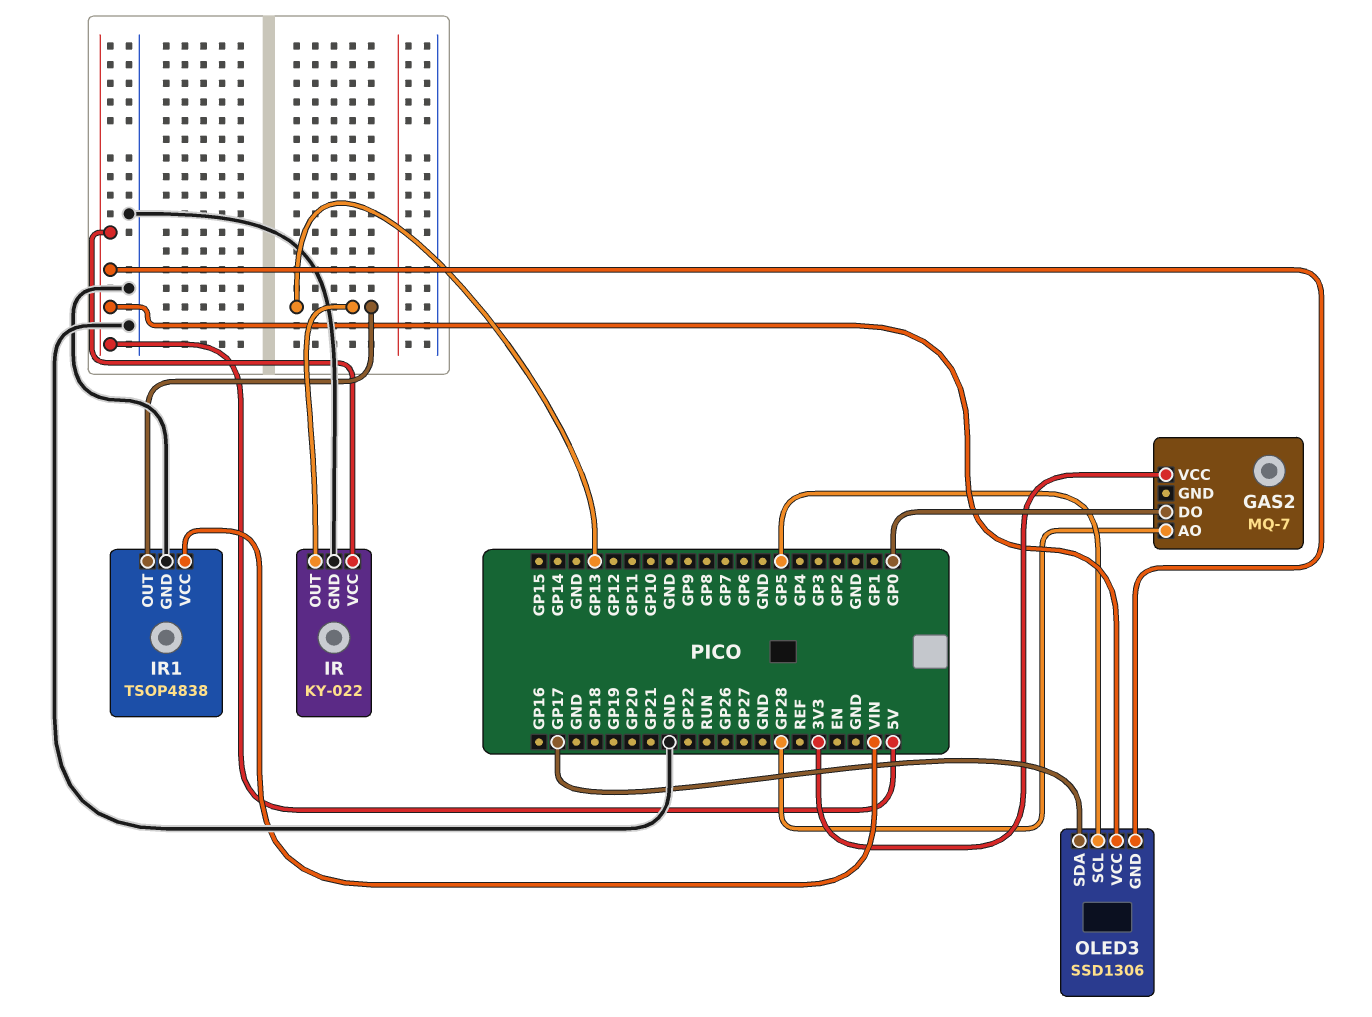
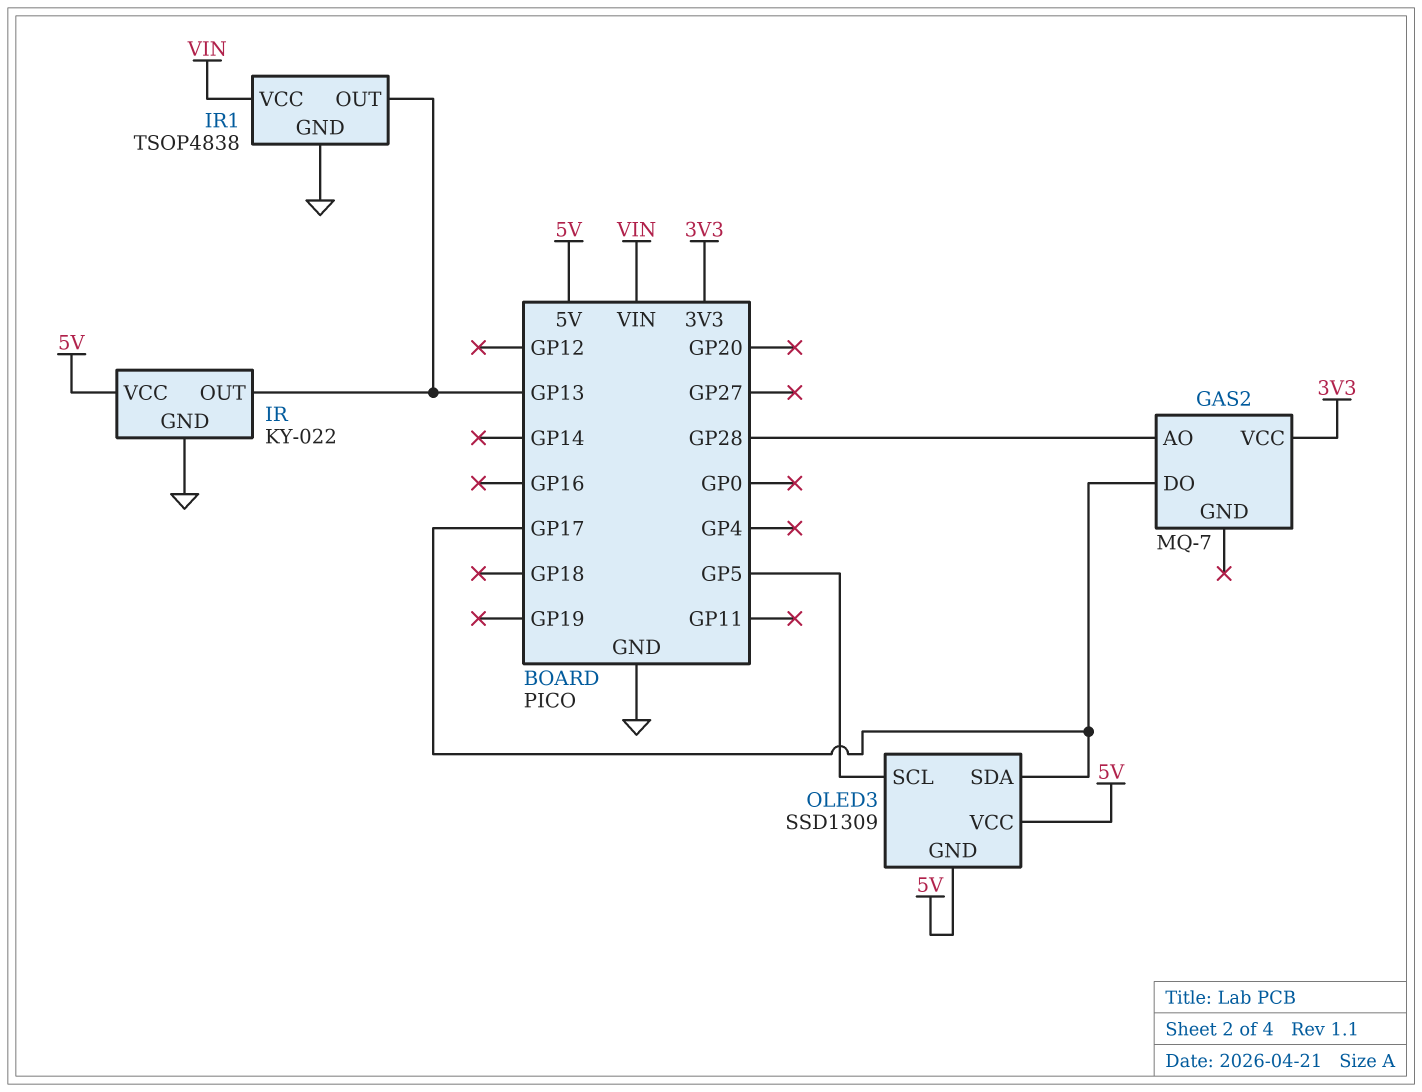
GAS2 pin DO: GP0 -> GP17
OLED3: SSD1306 -> SSD1309

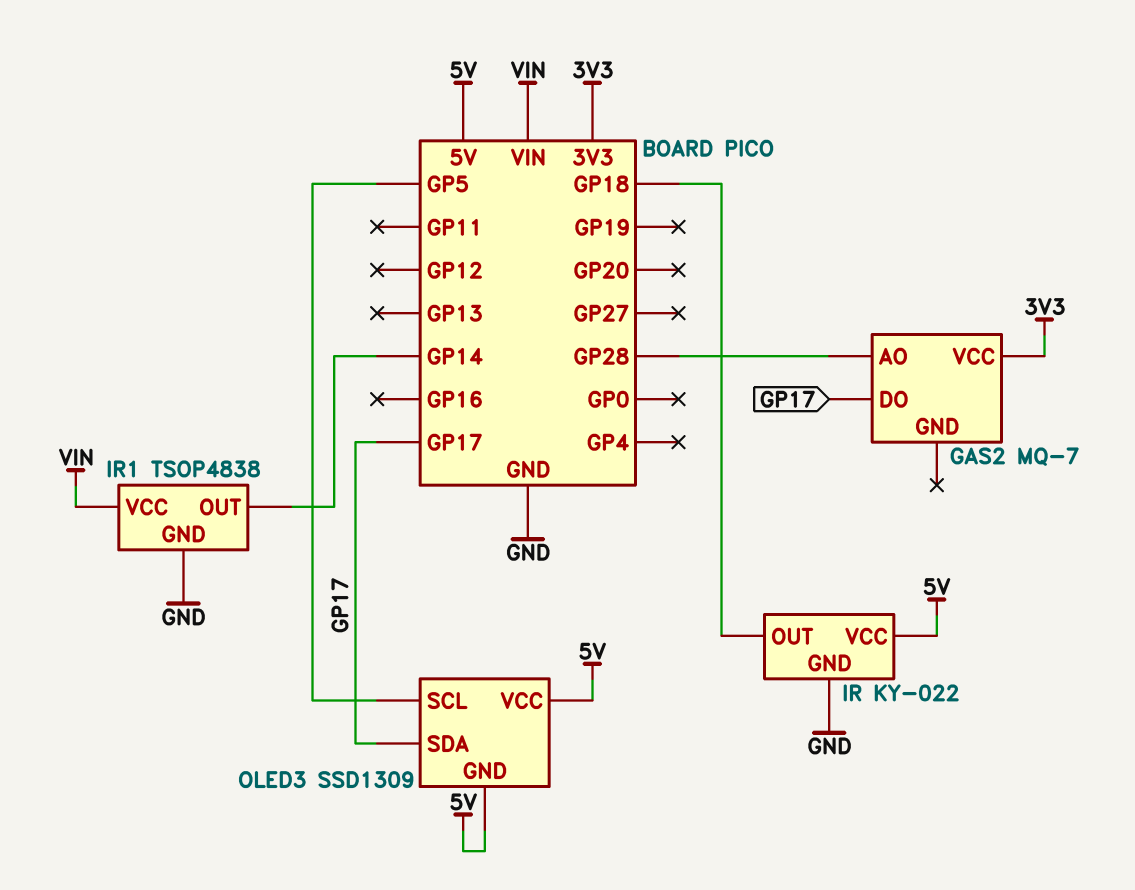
IR pin OUT: GP13 -> GP18
IR1 pin OUT: GP13 -> GP14

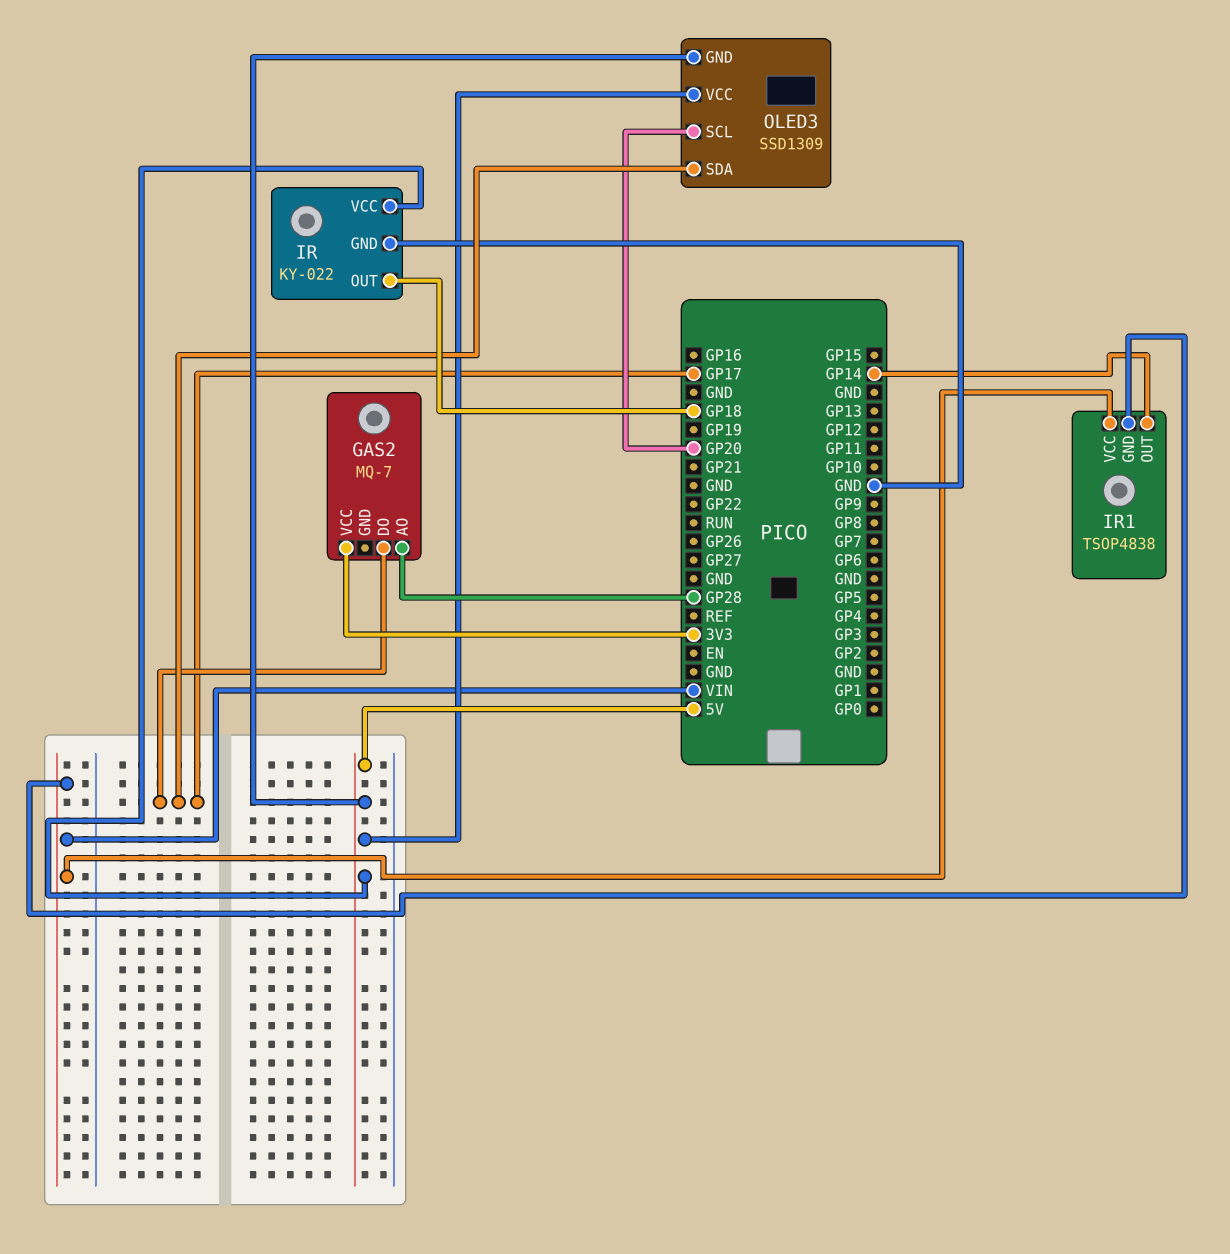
IR1 pin GND: GND -> VIN
OLED3 pin SCL: GP5 -> GP20

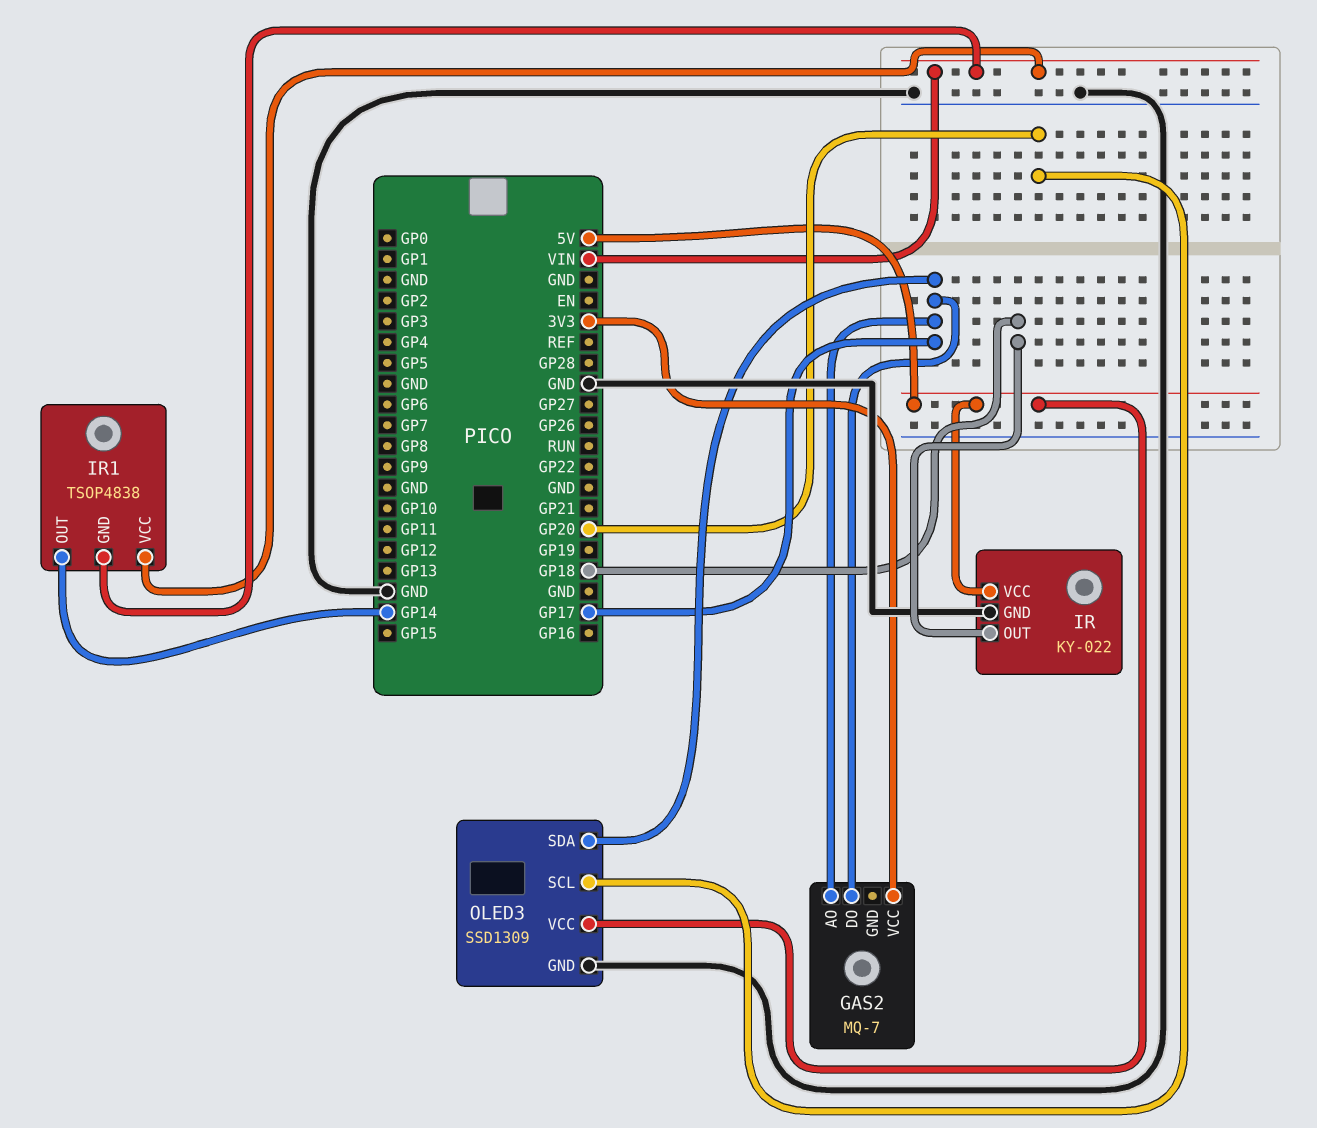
GAS2 pin AO: GP28 -> GP17
OLED3 pin GND: 5V -> GND

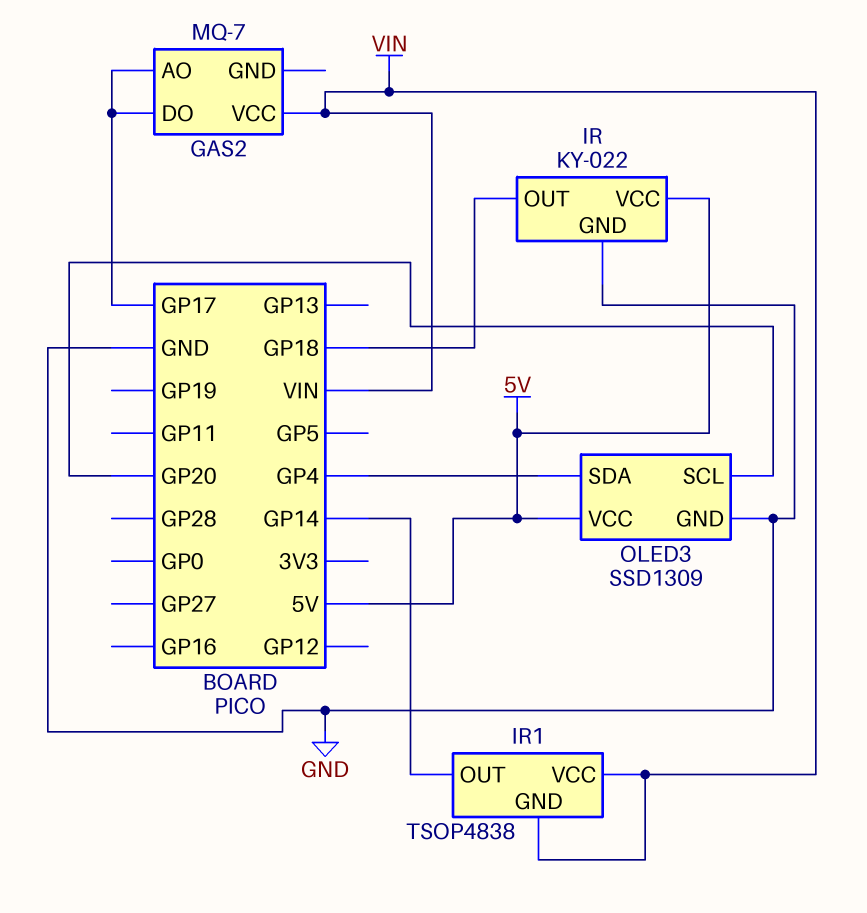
GAS2 pin VCC: 3V3 -> VIN
OLED3 pin SDA: GP17 -> GP4

